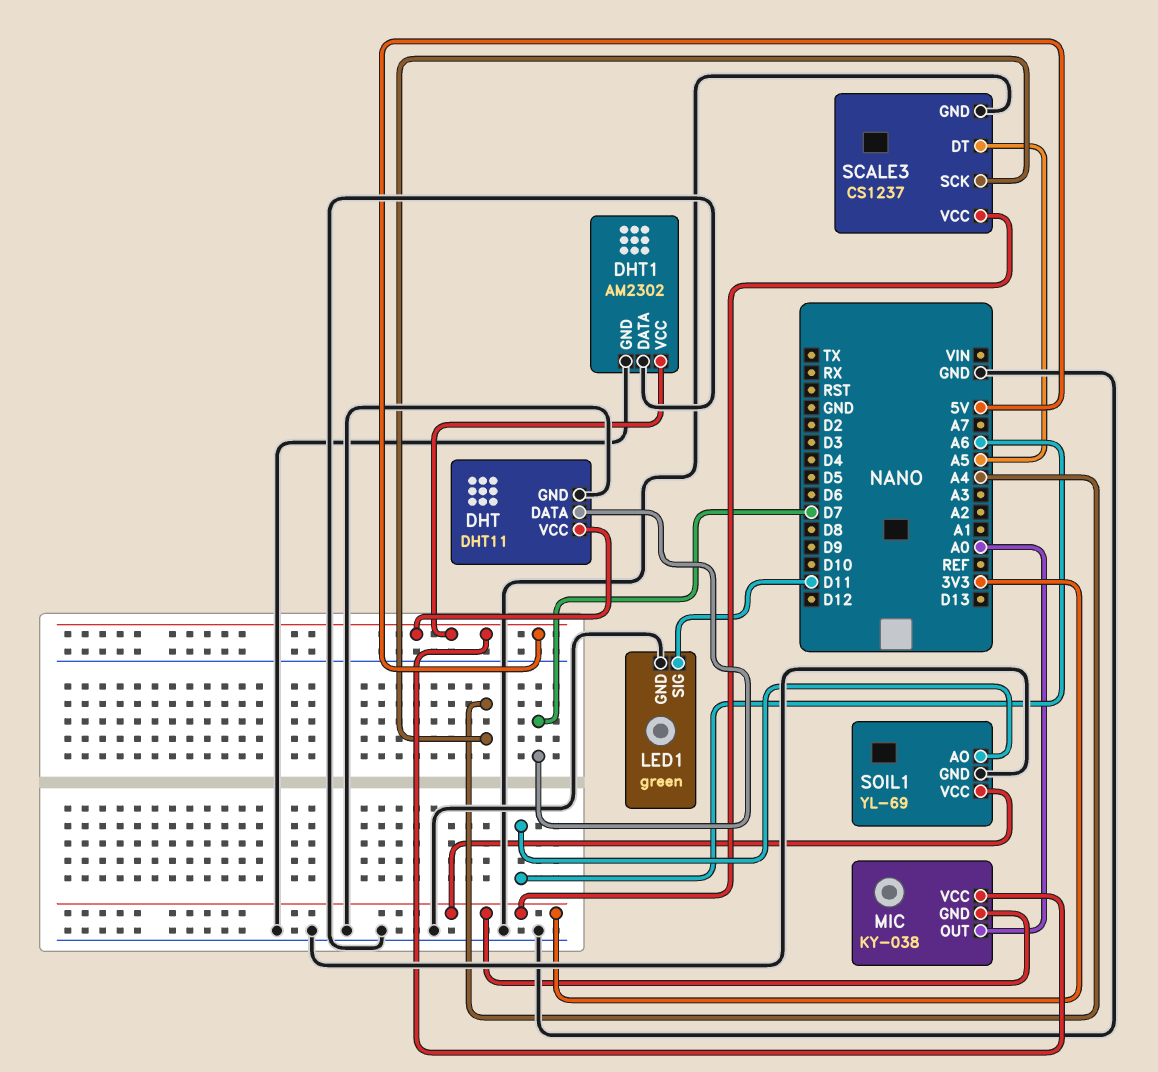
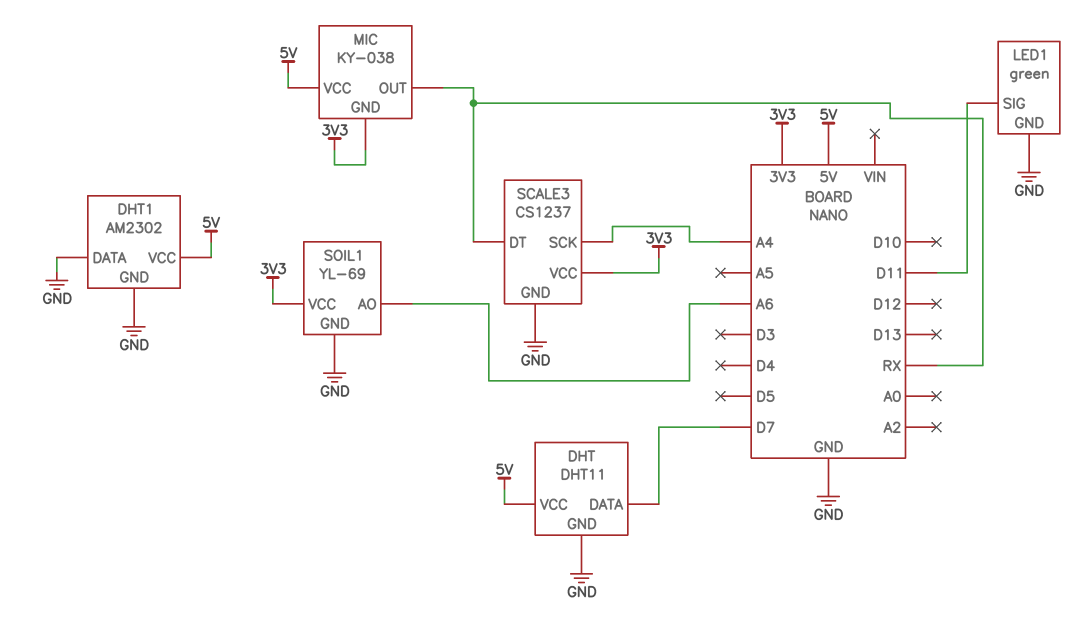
MIC pin OUT: A0 -> RX
SCALE3 pin DT: A5 -> RX

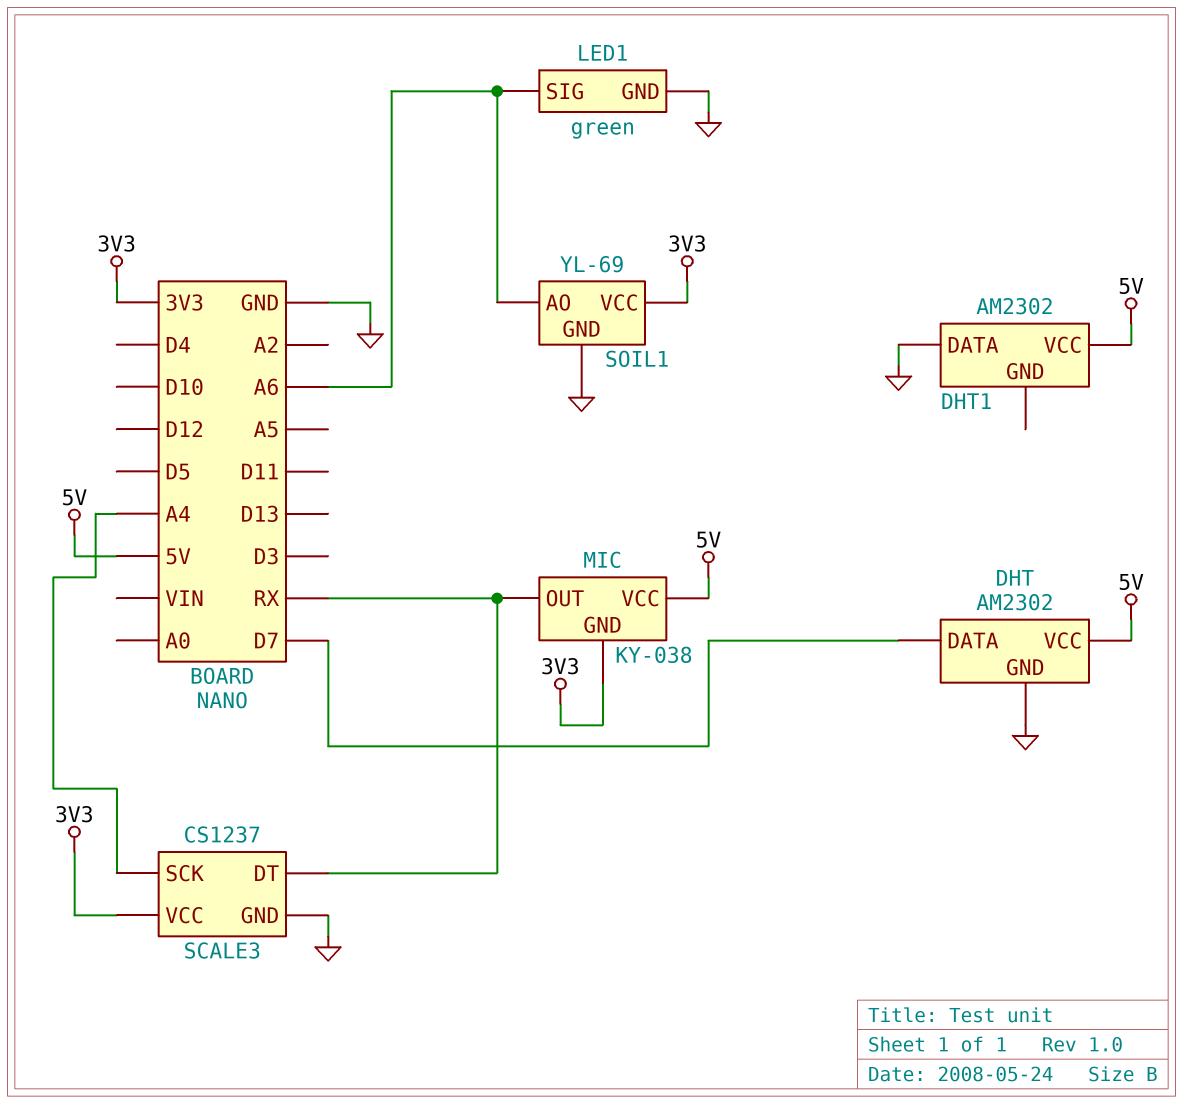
DHT: DHT11 -> AM2302
DHT1 pin GND: GND -> none
LED1 pin SIG: D11 -> A6

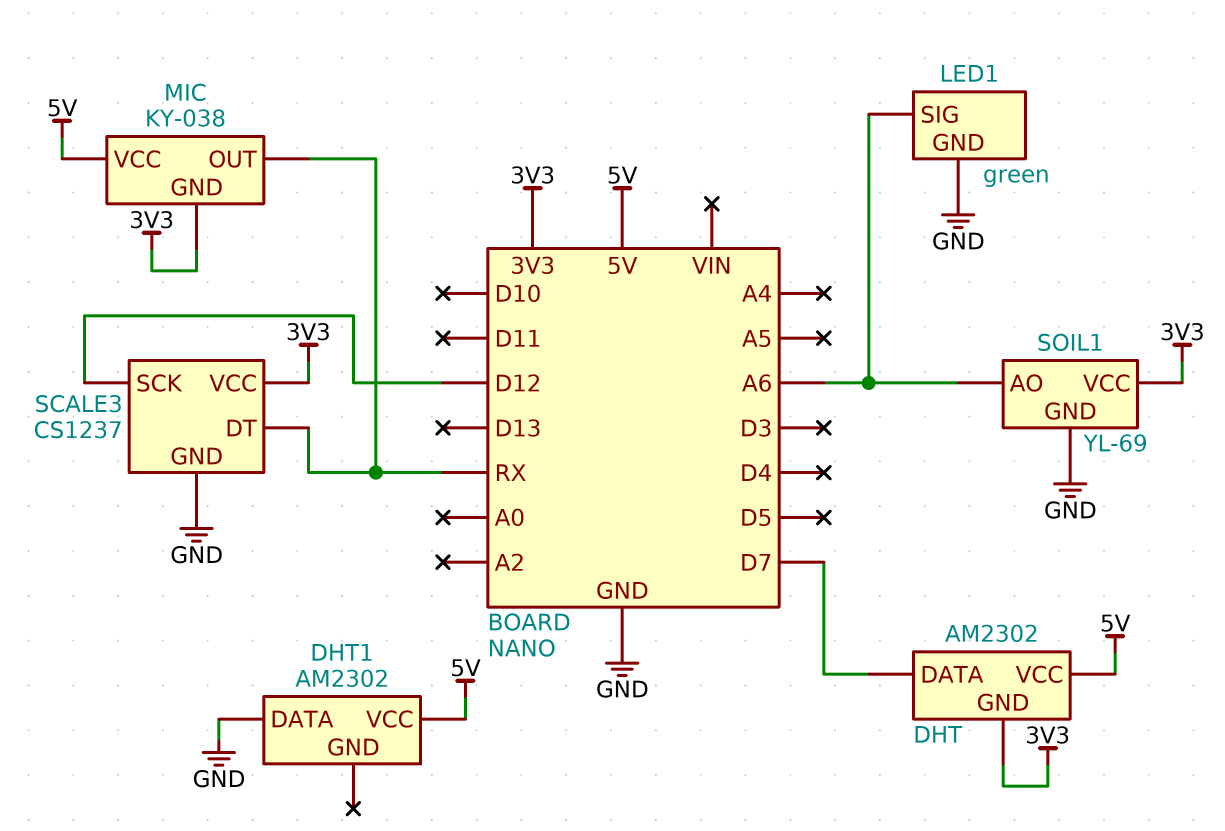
DHT pin GND: GND -> 3V3
SCALE3 pin SCK: A4 -> D12

